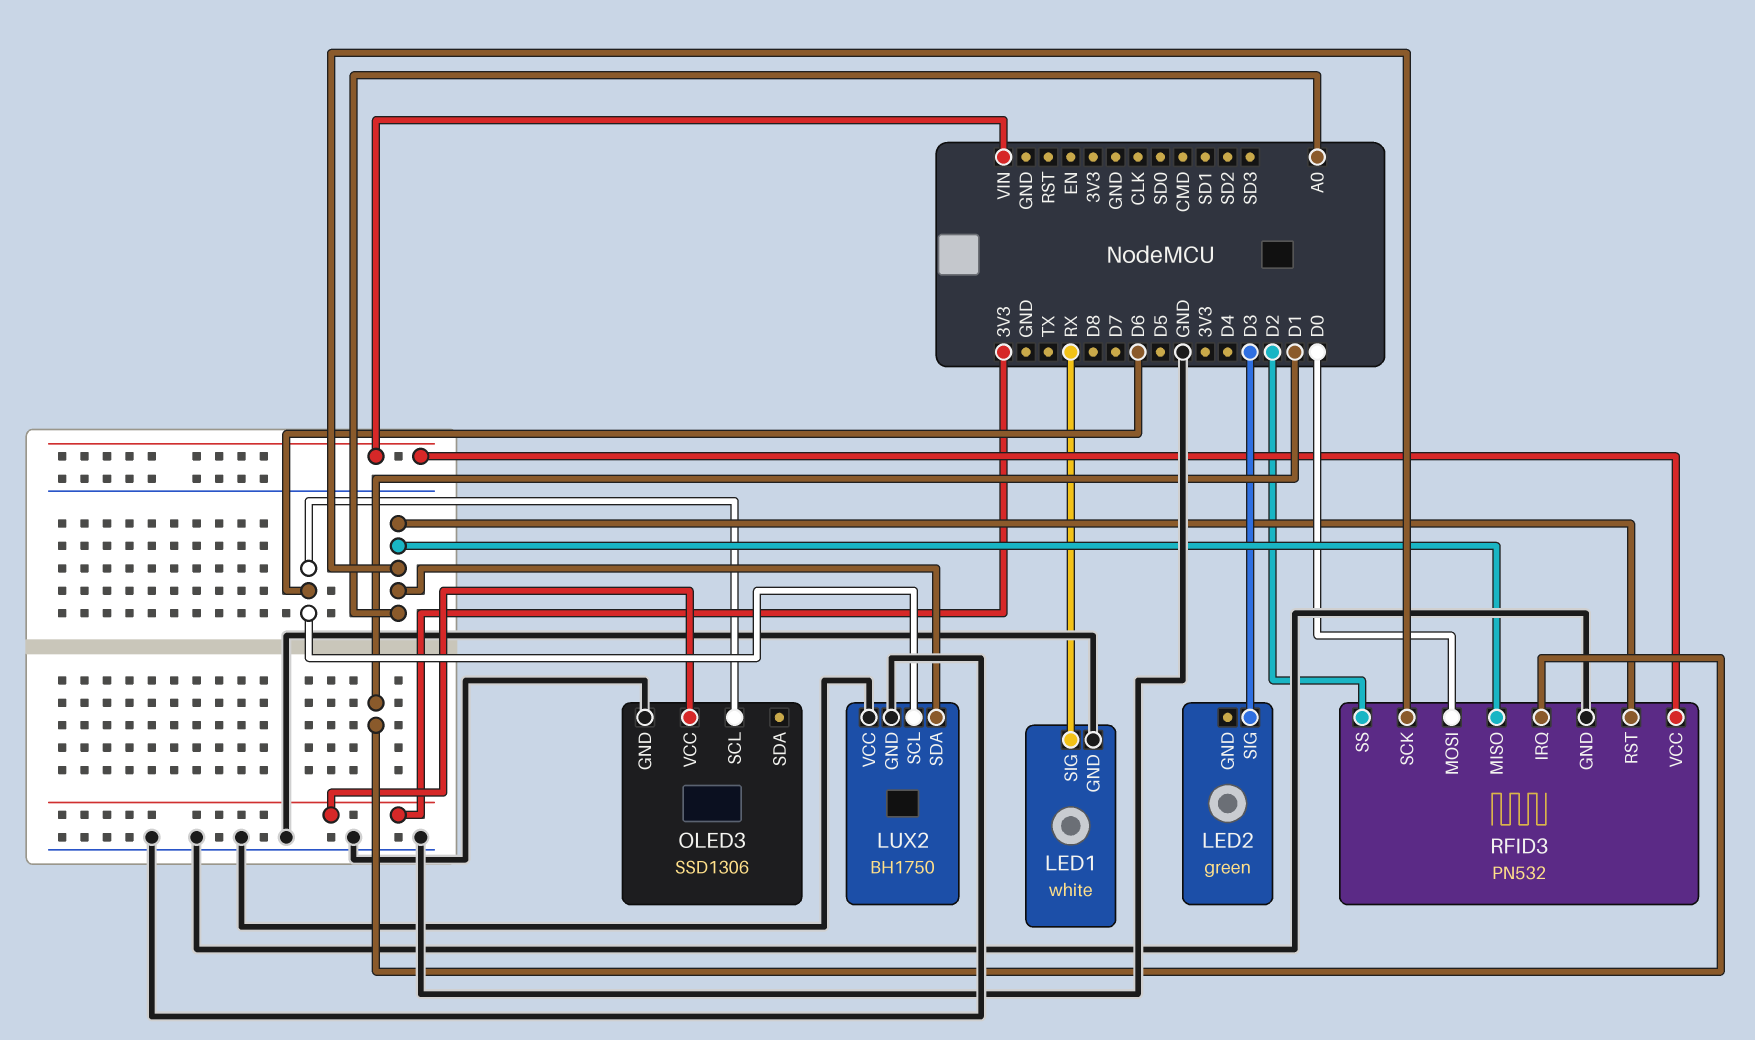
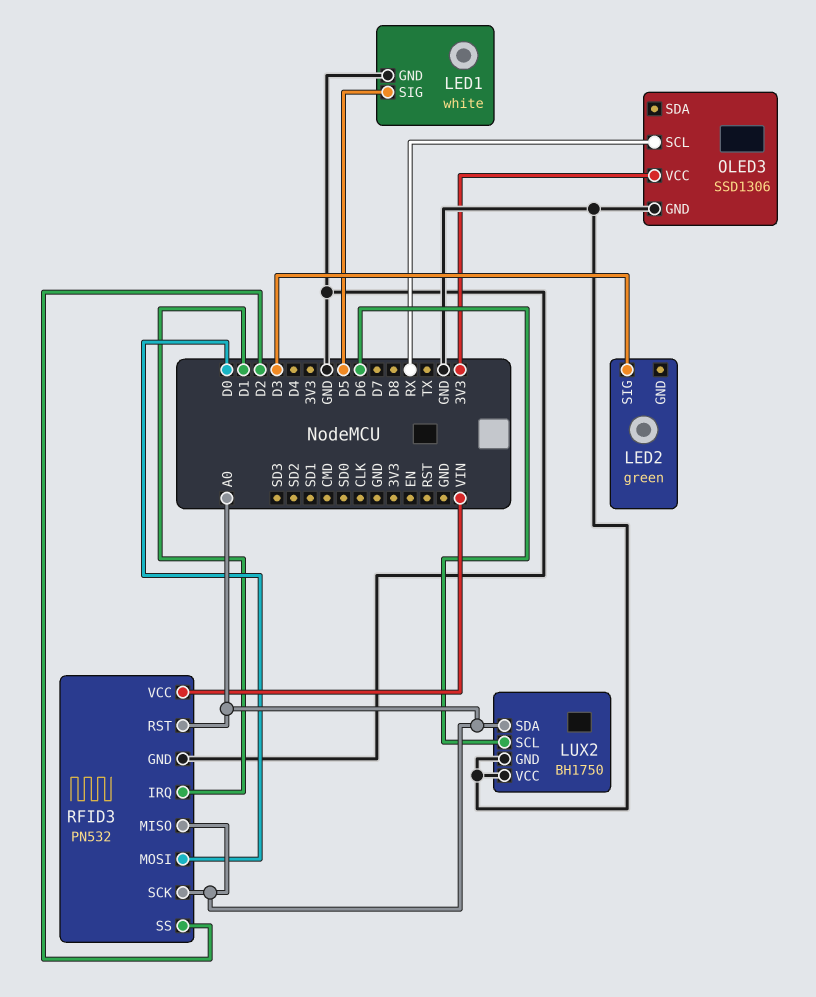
LED1 pin SIG: RX -> D5
OLED3 pin SCL: D6 -> RX

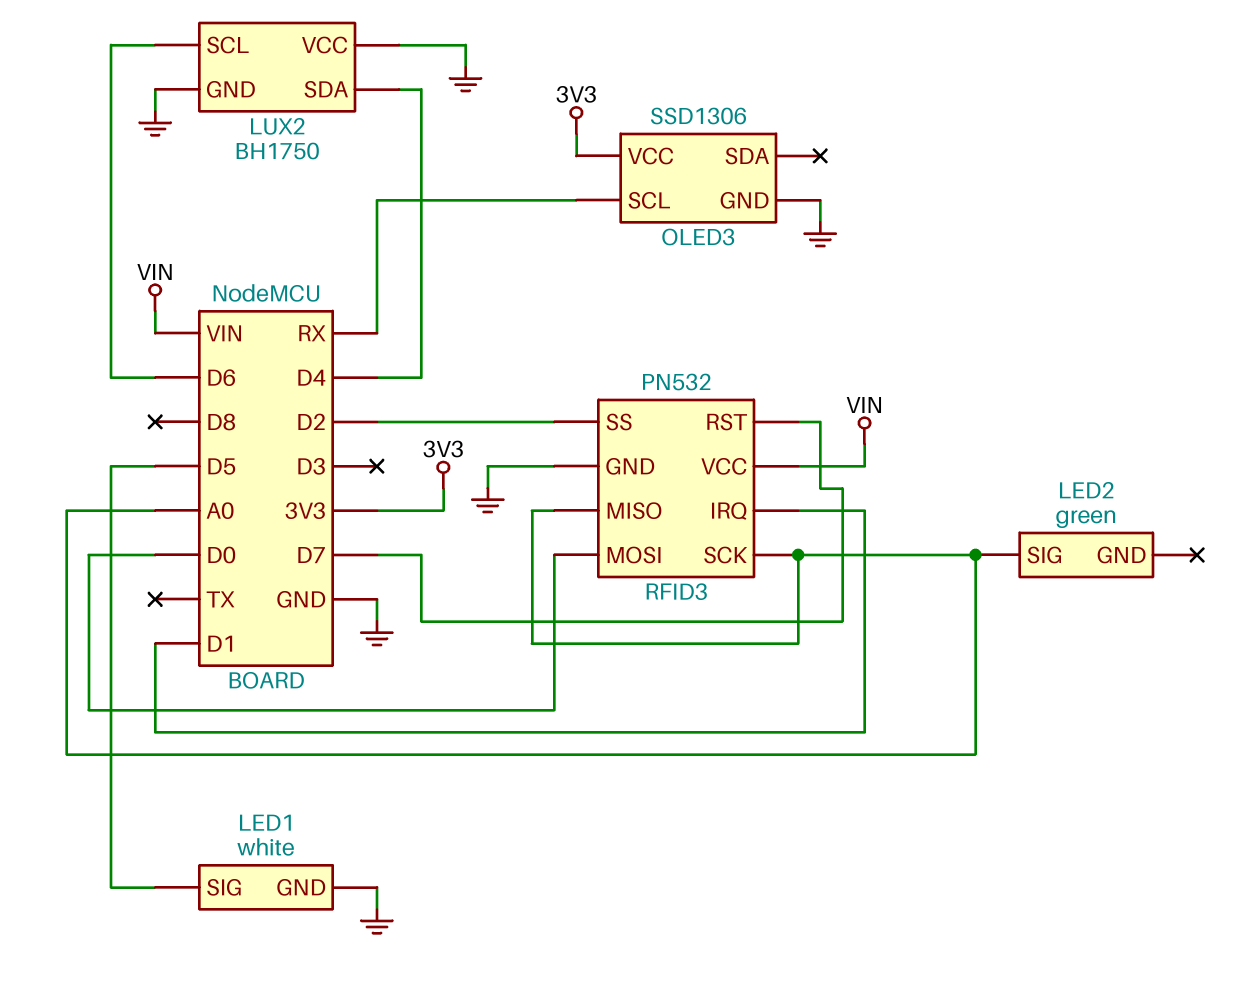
LED2 pin SIG: D3 -> A0
LUX2 pin SDA: A0 -> D4
RFID3 pin RST: A0 -> D7

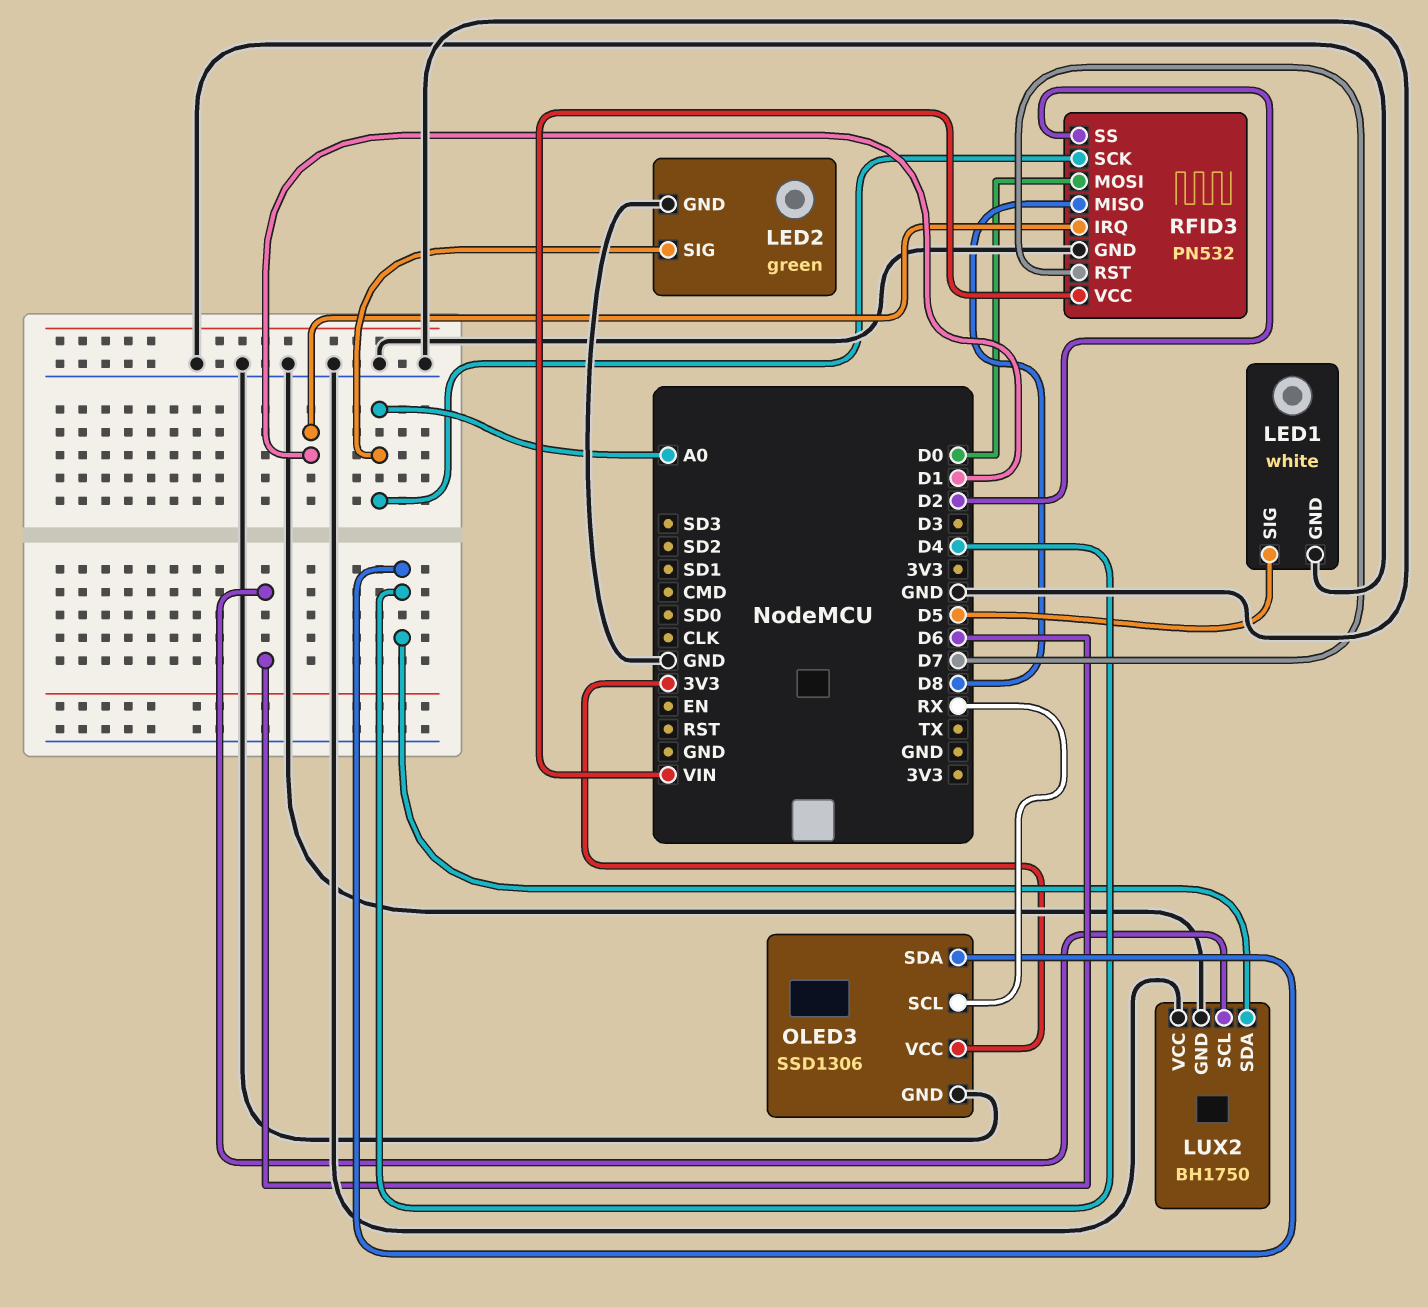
LED2 pin GND: none -> GND
OLED3 pin SDA: none -> D4
RFID3 pin MISO: A0 -> D8

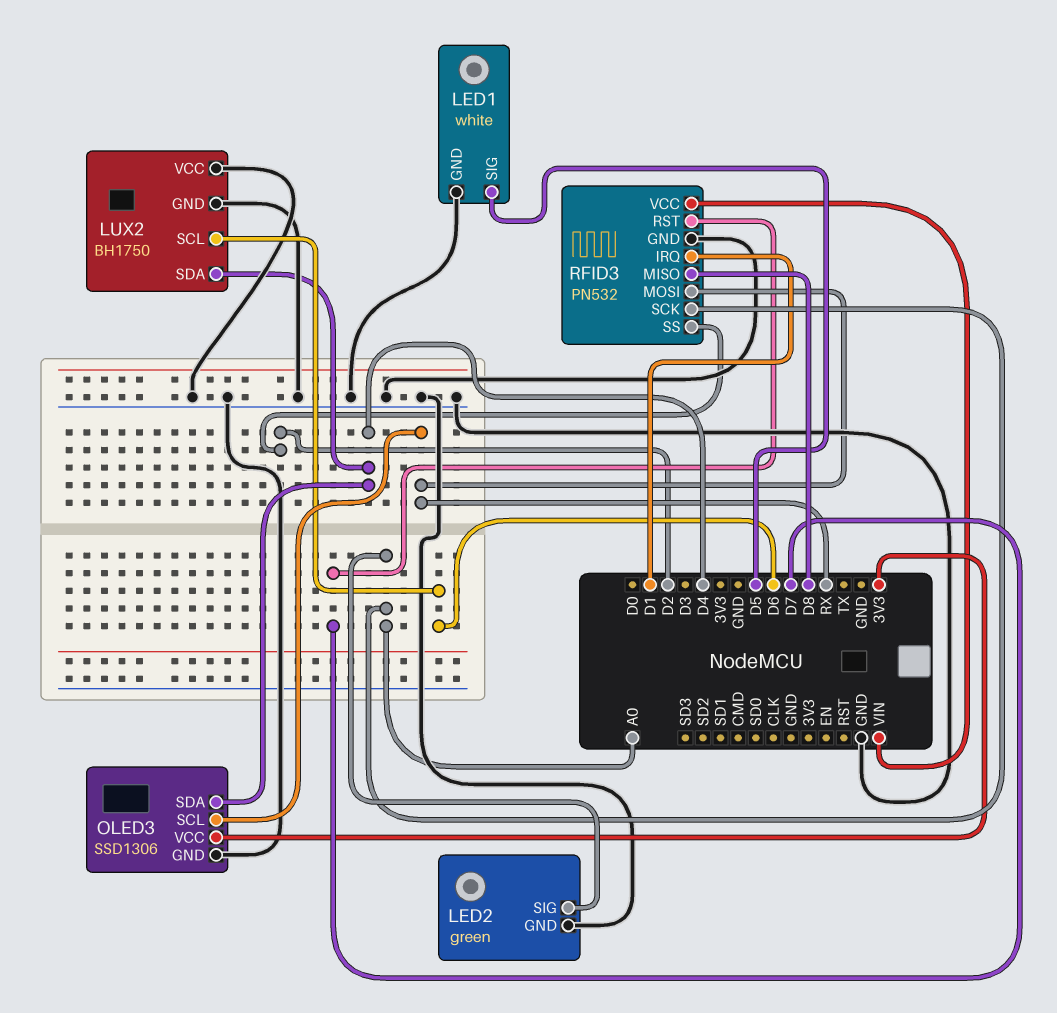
RFID3 pin MOSI: D0 -> RX

